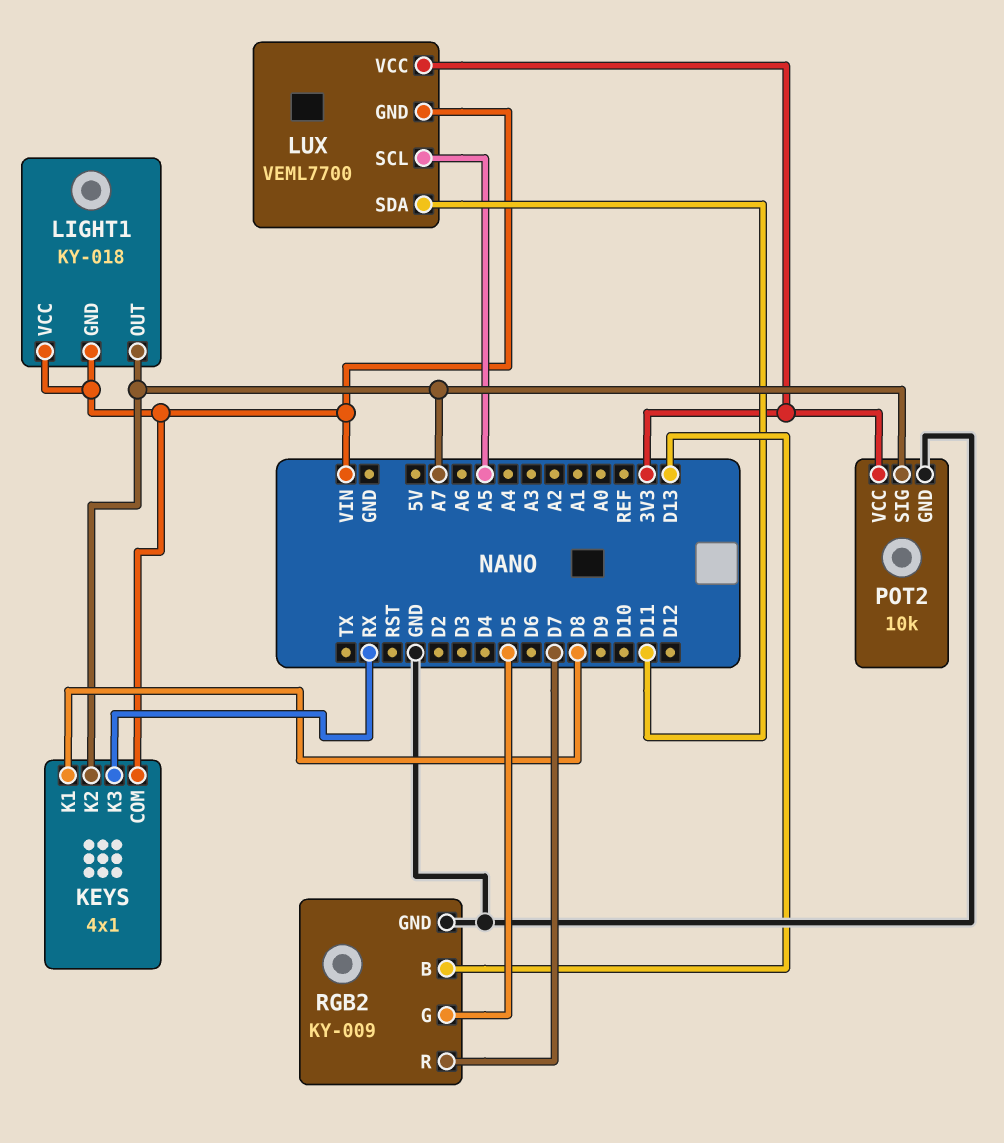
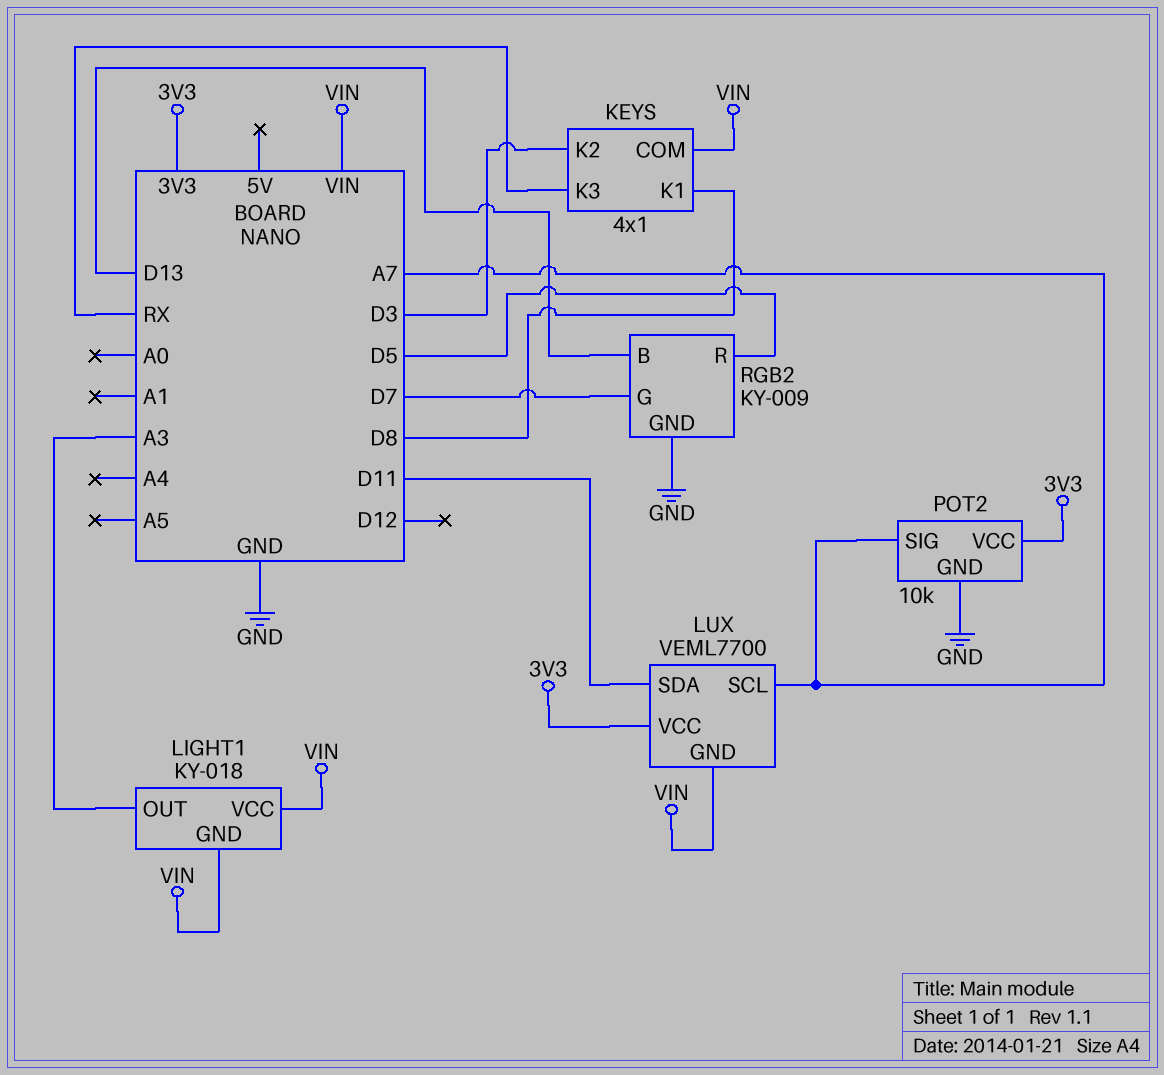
KEYS pin K2: A7 -> D3
LIGHT1 pin OUT: A7 -> A3
LUX pin SCL: A5 -> A7
RGB2 pin G: D5 -> D7
RGB2 pin R: D7 -> D5

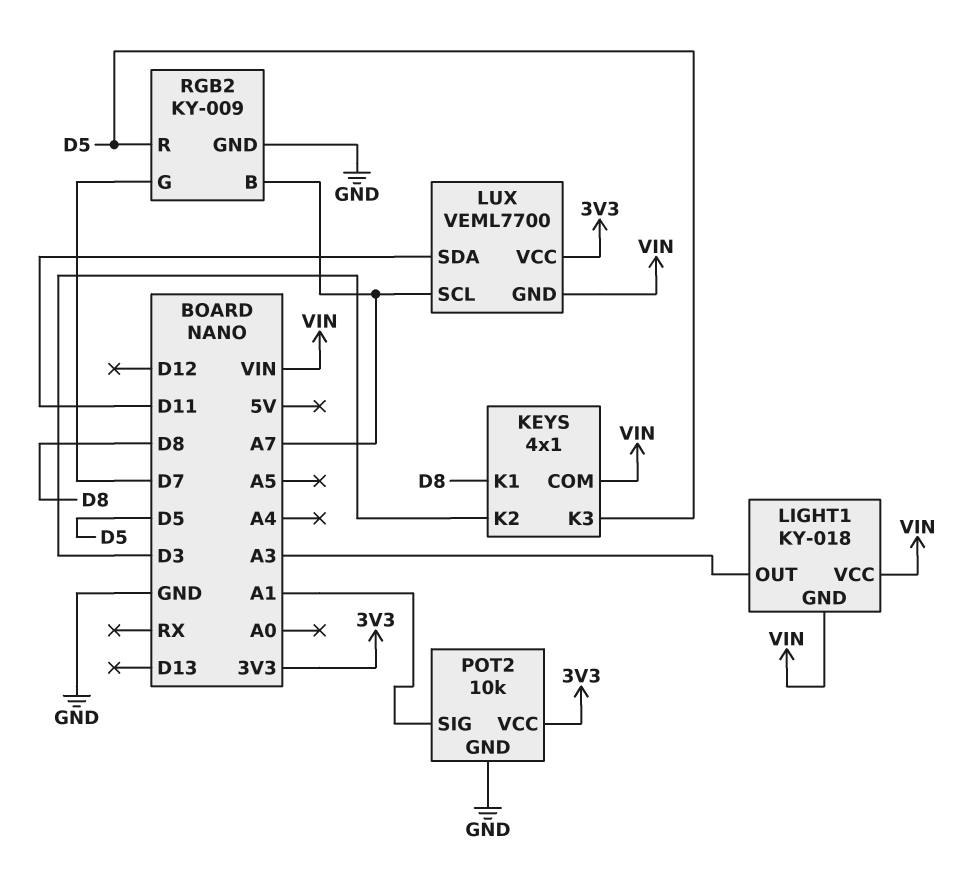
KEYS pin K3: RX -> D5
POT2 pin SIG: A7 -> A1
RGB2 pin B: D13 -> A7

